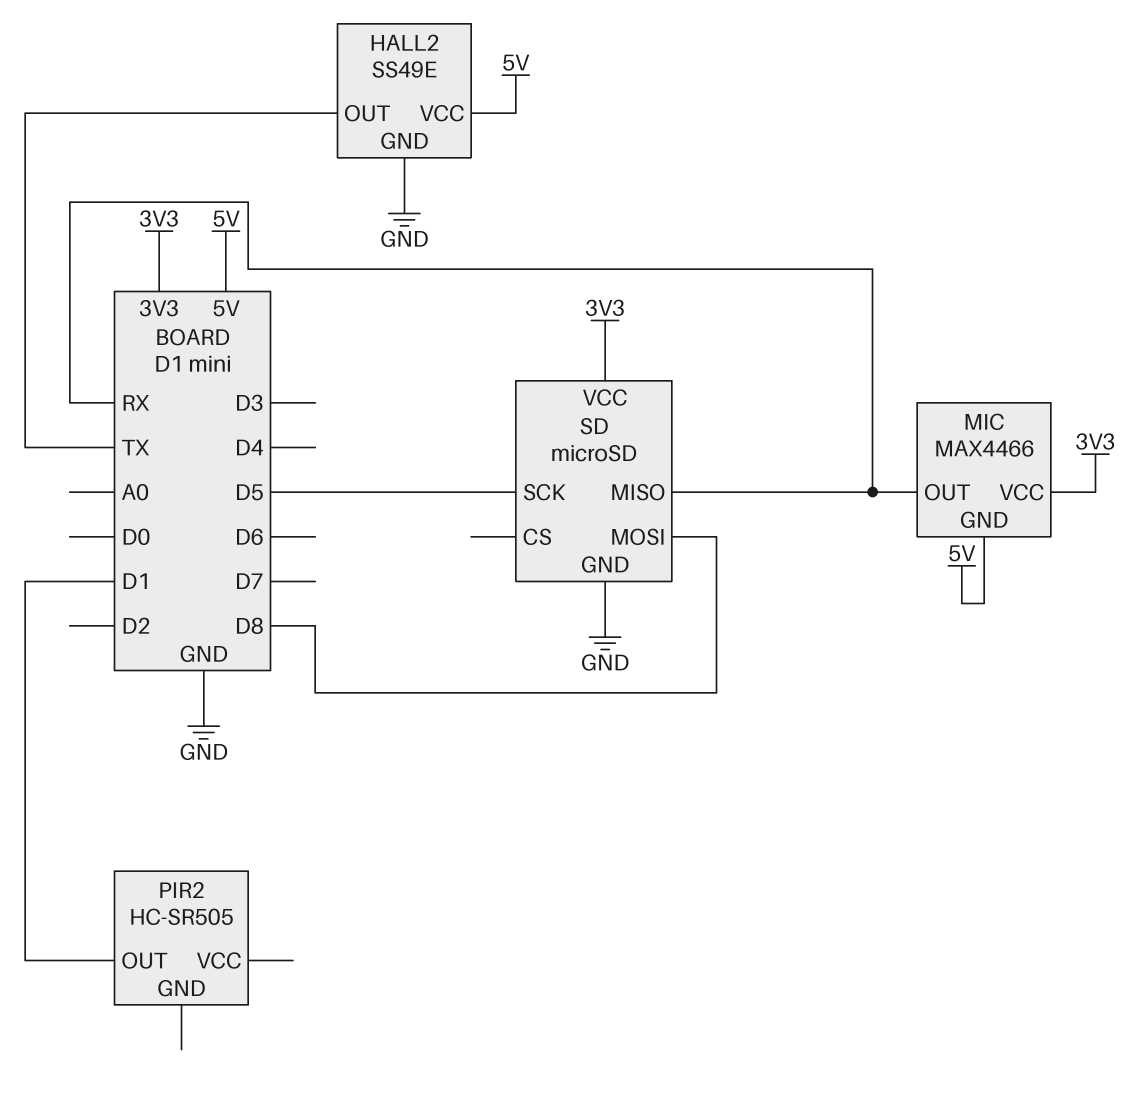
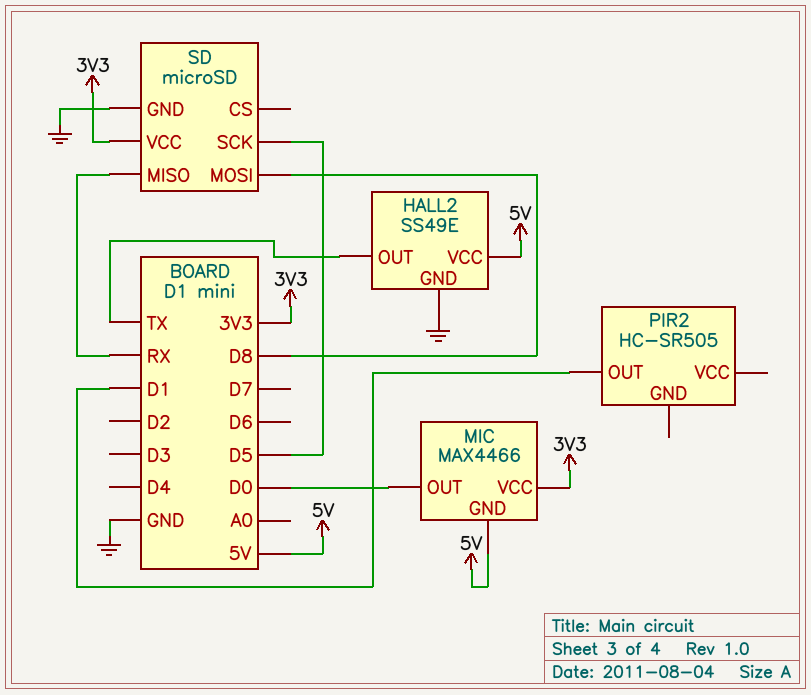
MIC pin OUT: RX -> D0

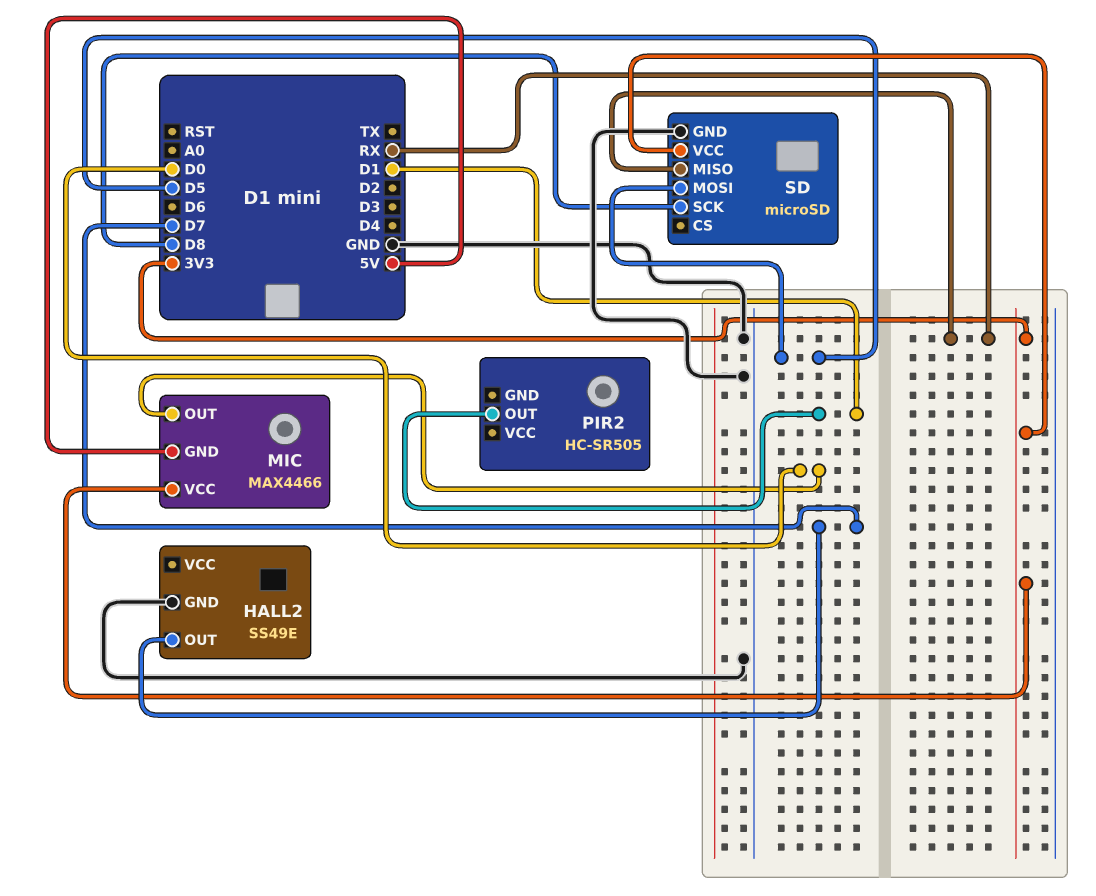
HALL2 pin OUT: TX -> D7
HALL2 pin VCC: 5V -> none
SD pin MOSI: D8 -> D5
SD pin SCK: D5 -> D8

